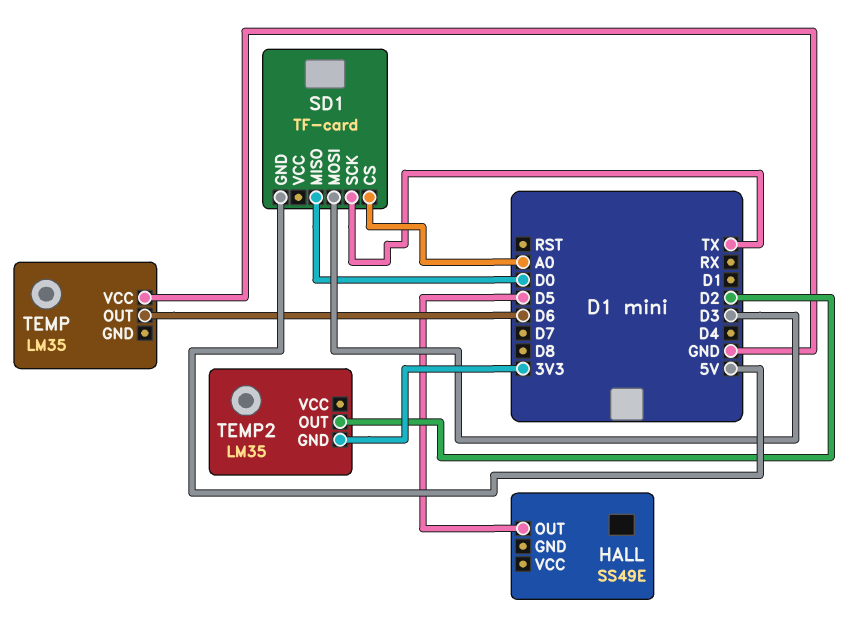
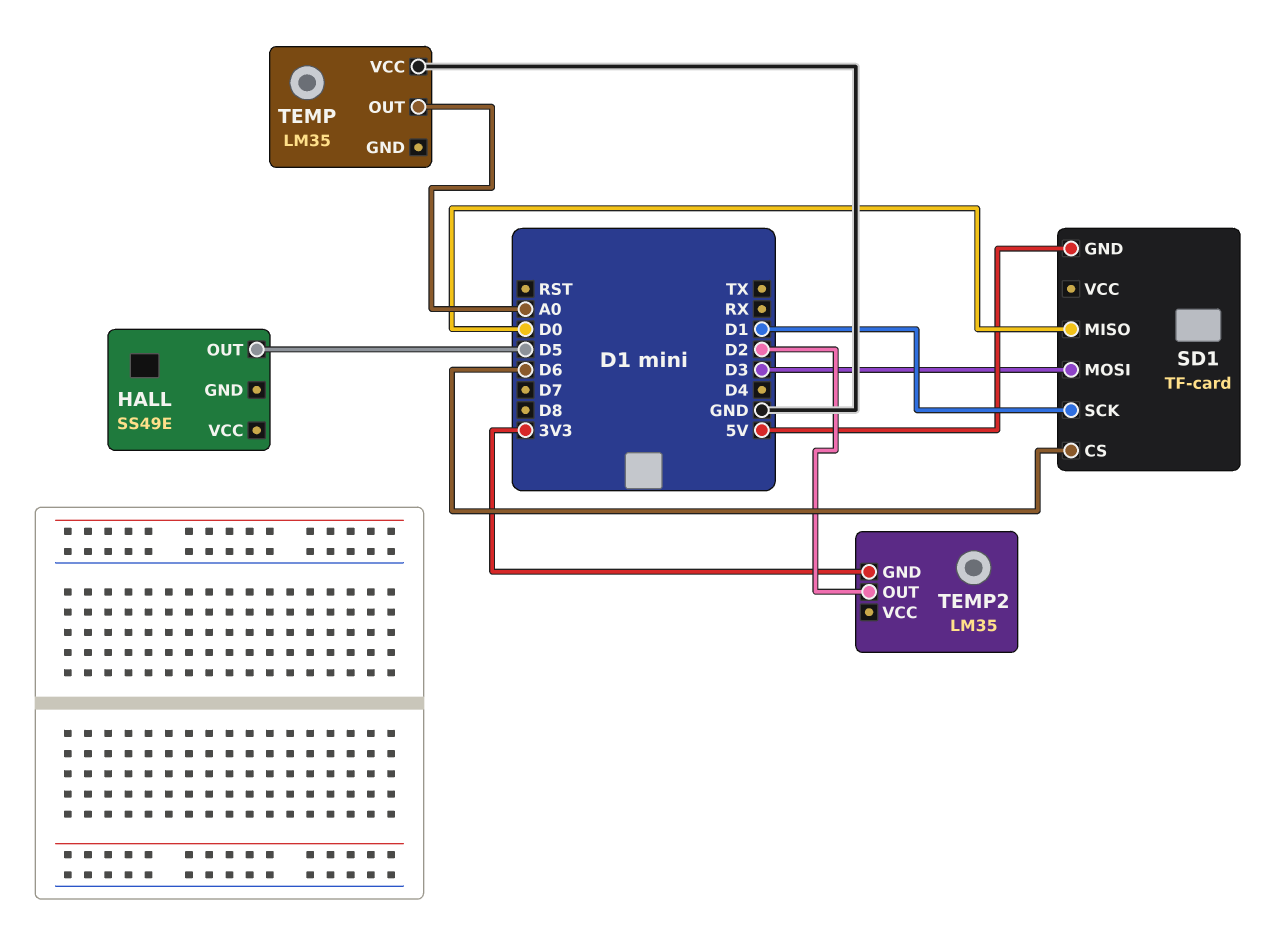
SD1 pin CS: A0 -> D6
SD1 pin SCK: TX -> D1
TEMP pin OUT: D6 -> A0

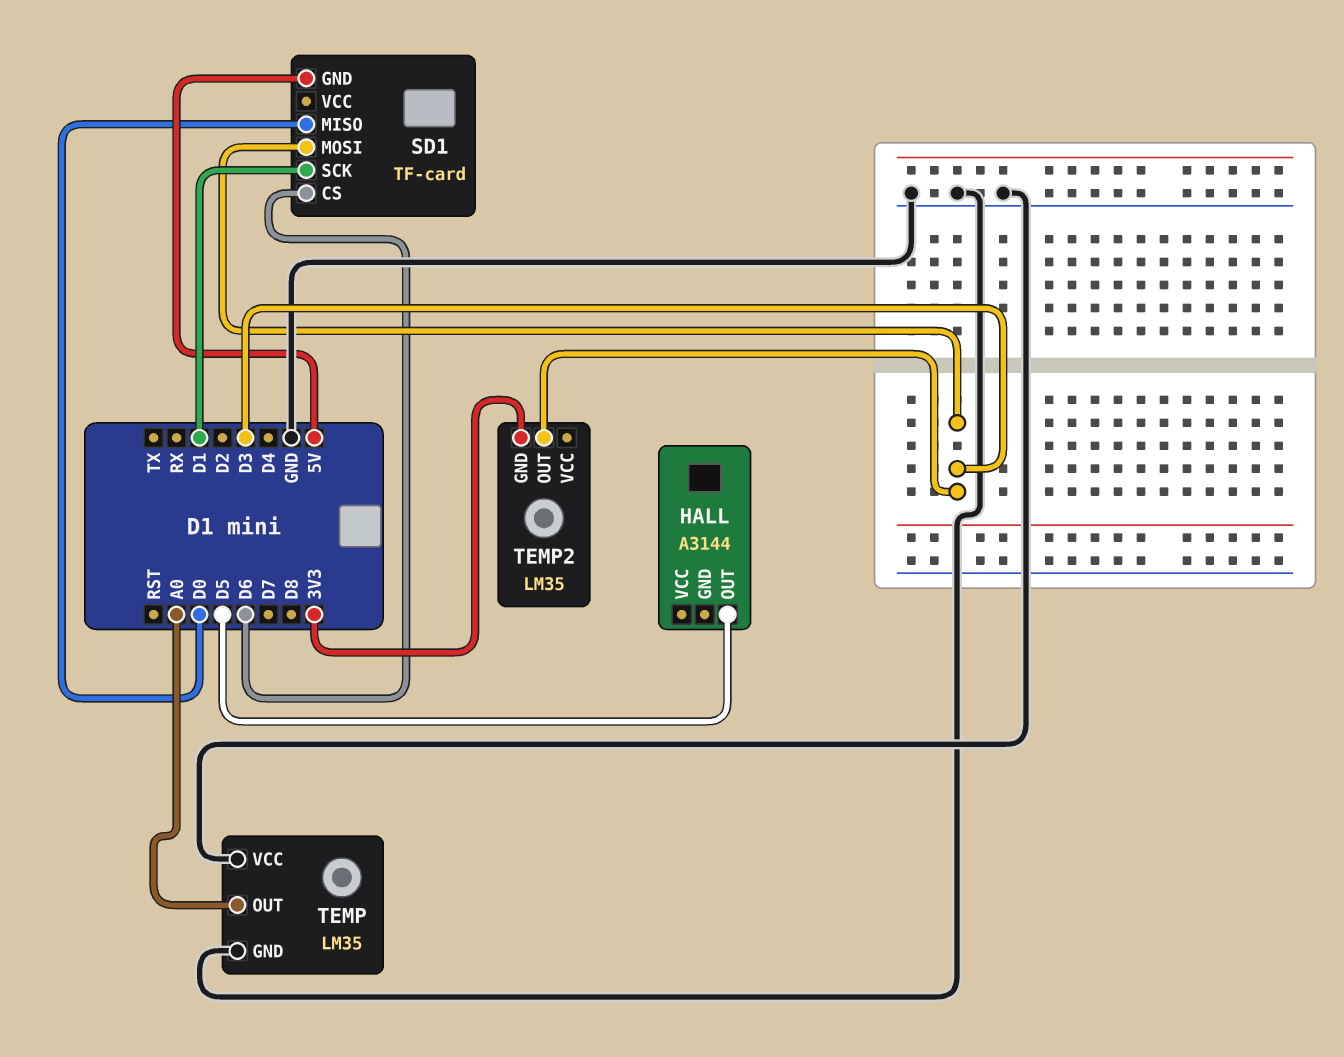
HALL: SS49E -> A3144
TEMP pin GND: none -> GND
TEMP2 pin OUT: D2 -> D3

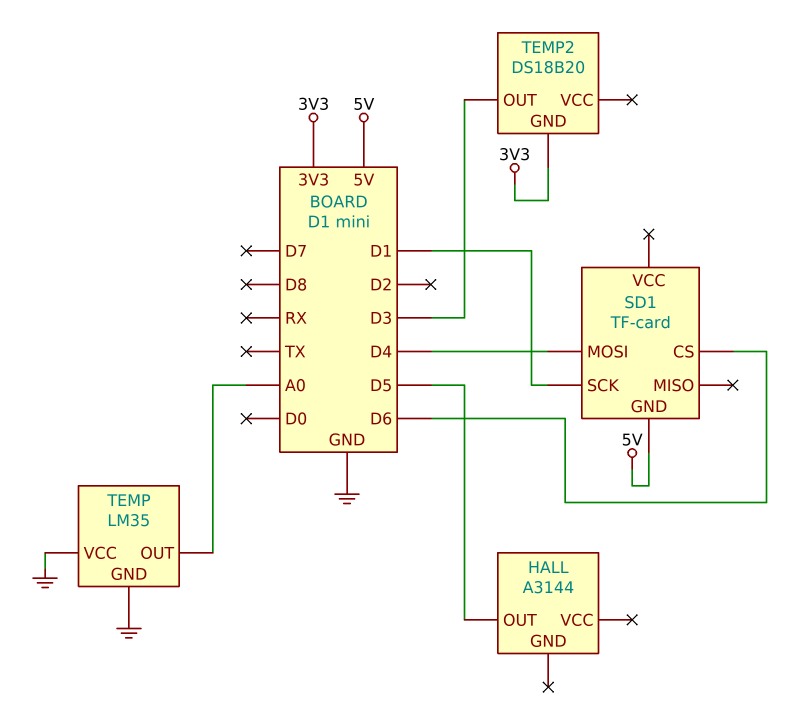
SD1 pin MISO: D0 -> none
SD1 pin MOSI: D3 -> D4
TEMP2: LM35 -> DS18B20

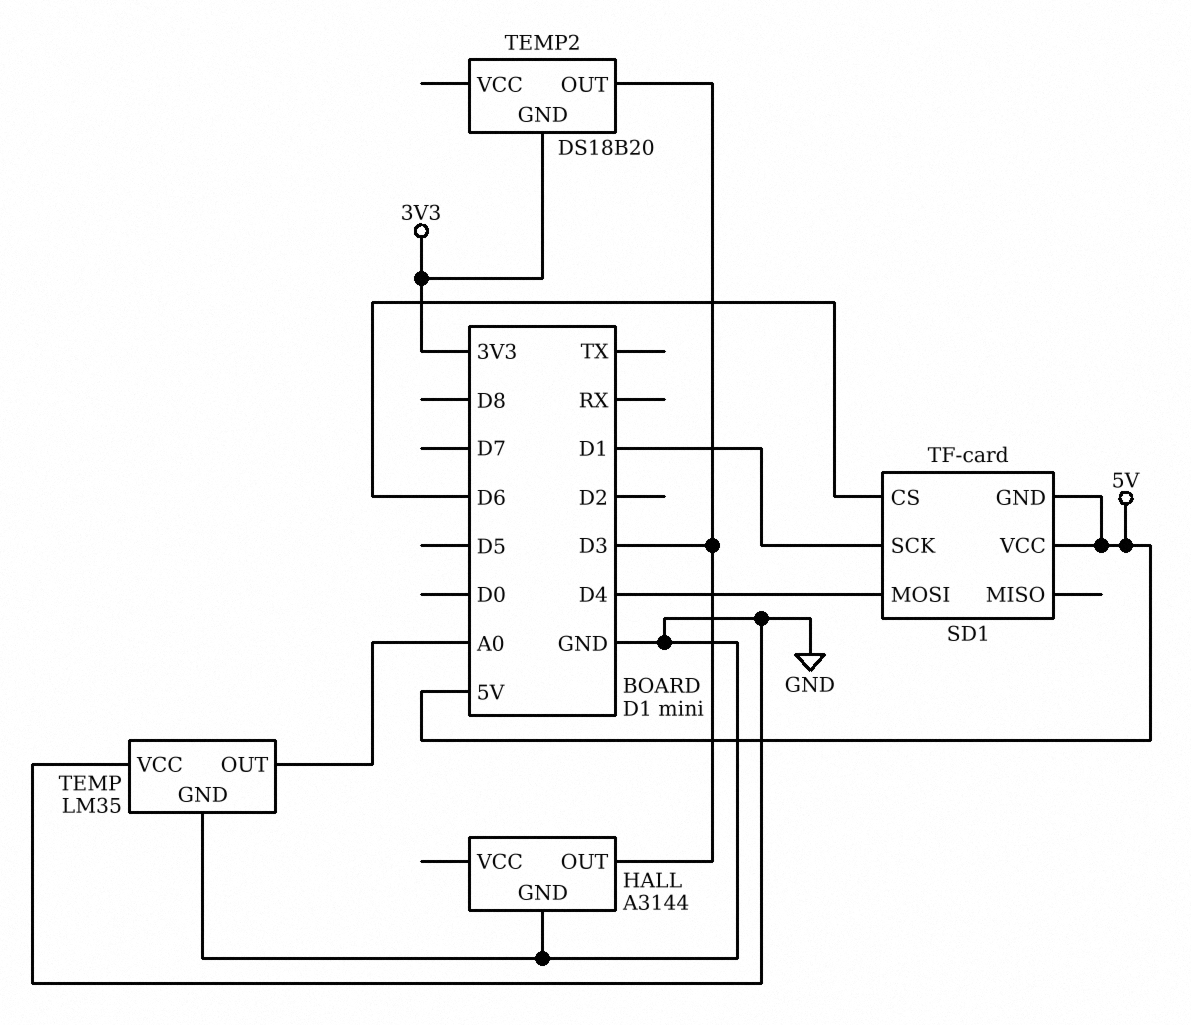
HALL pin GND: none -> GND
HALL pin OUT: D5 -> D3
SD1 pin VCC: none -> 5V

